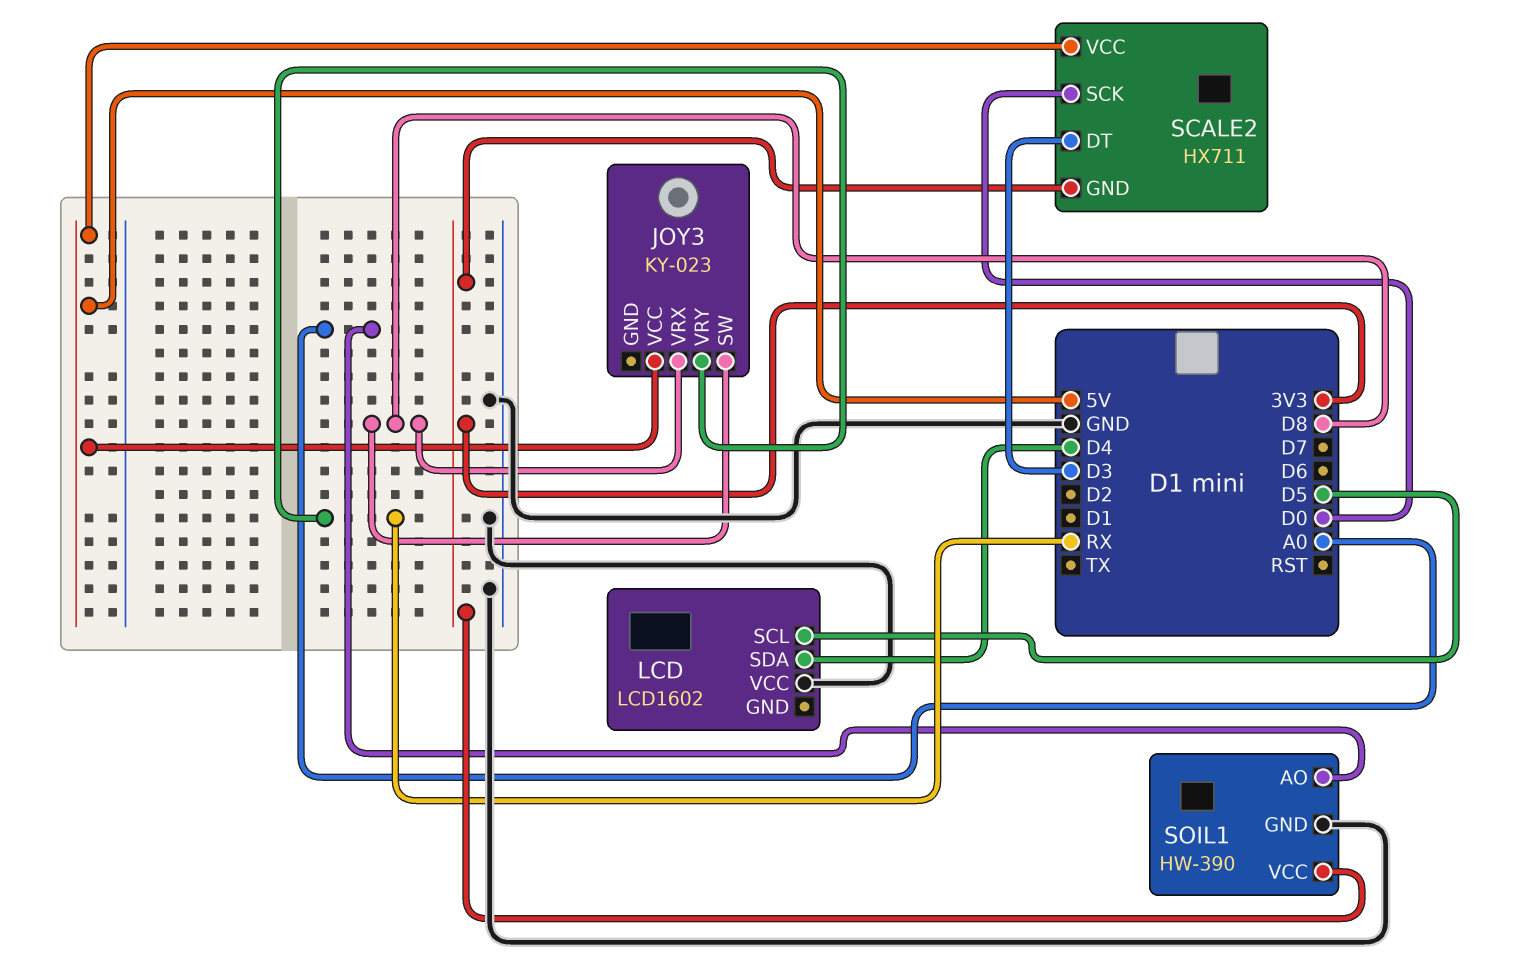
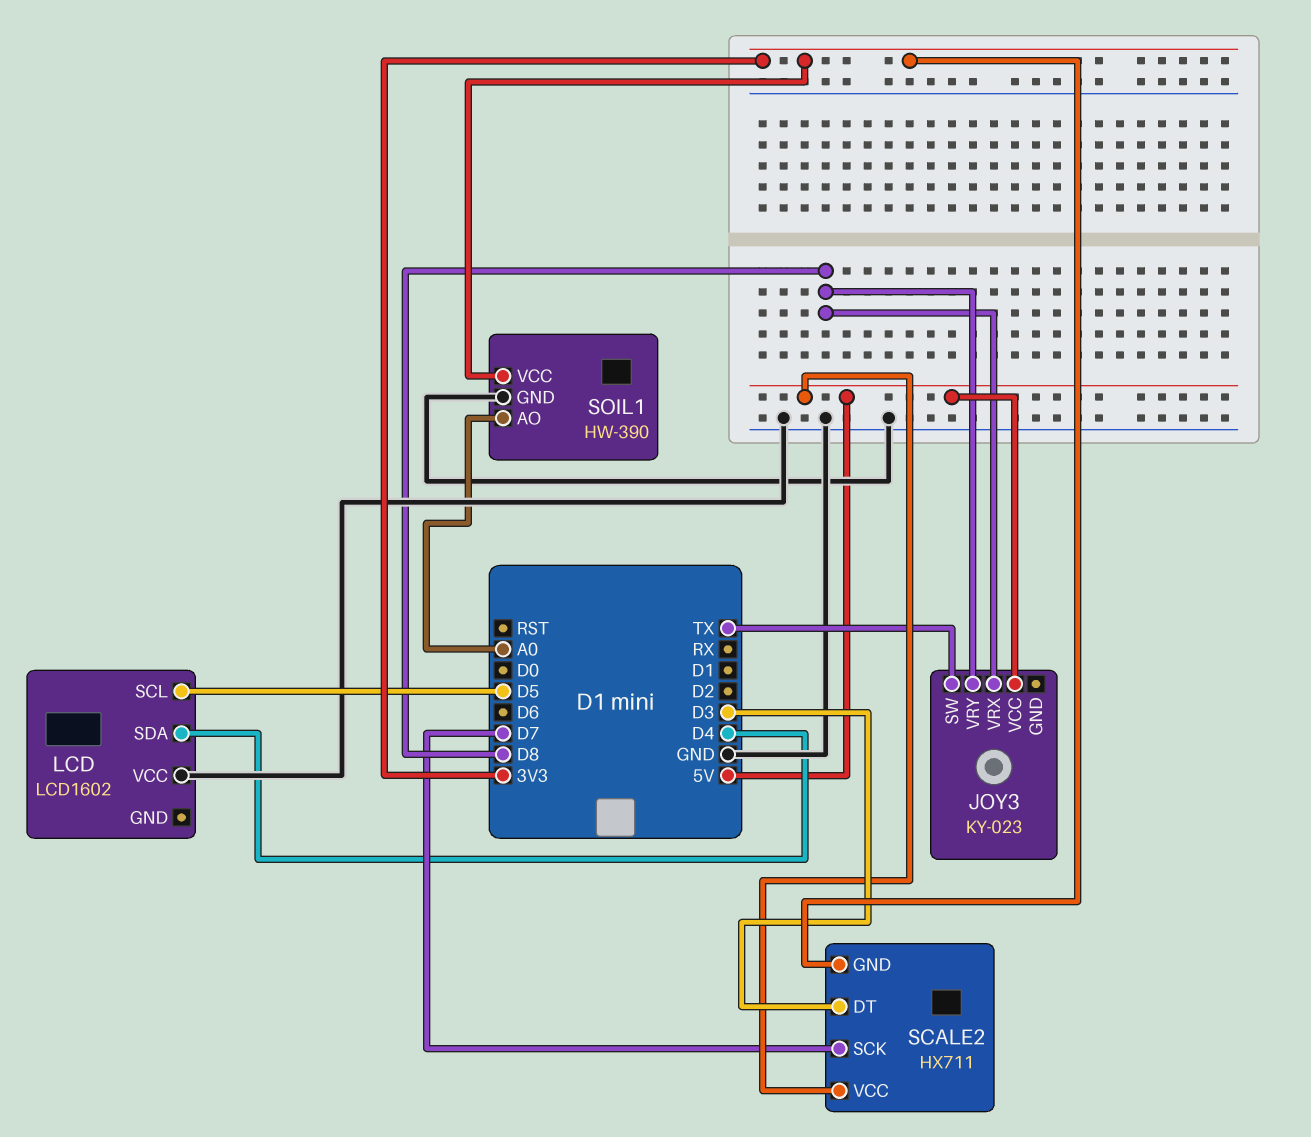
JOY3 pin SW: D8 -> TX
JOY3 pin VRY: RX -> D8
SCALE2 pin SCK: D0 -> D7

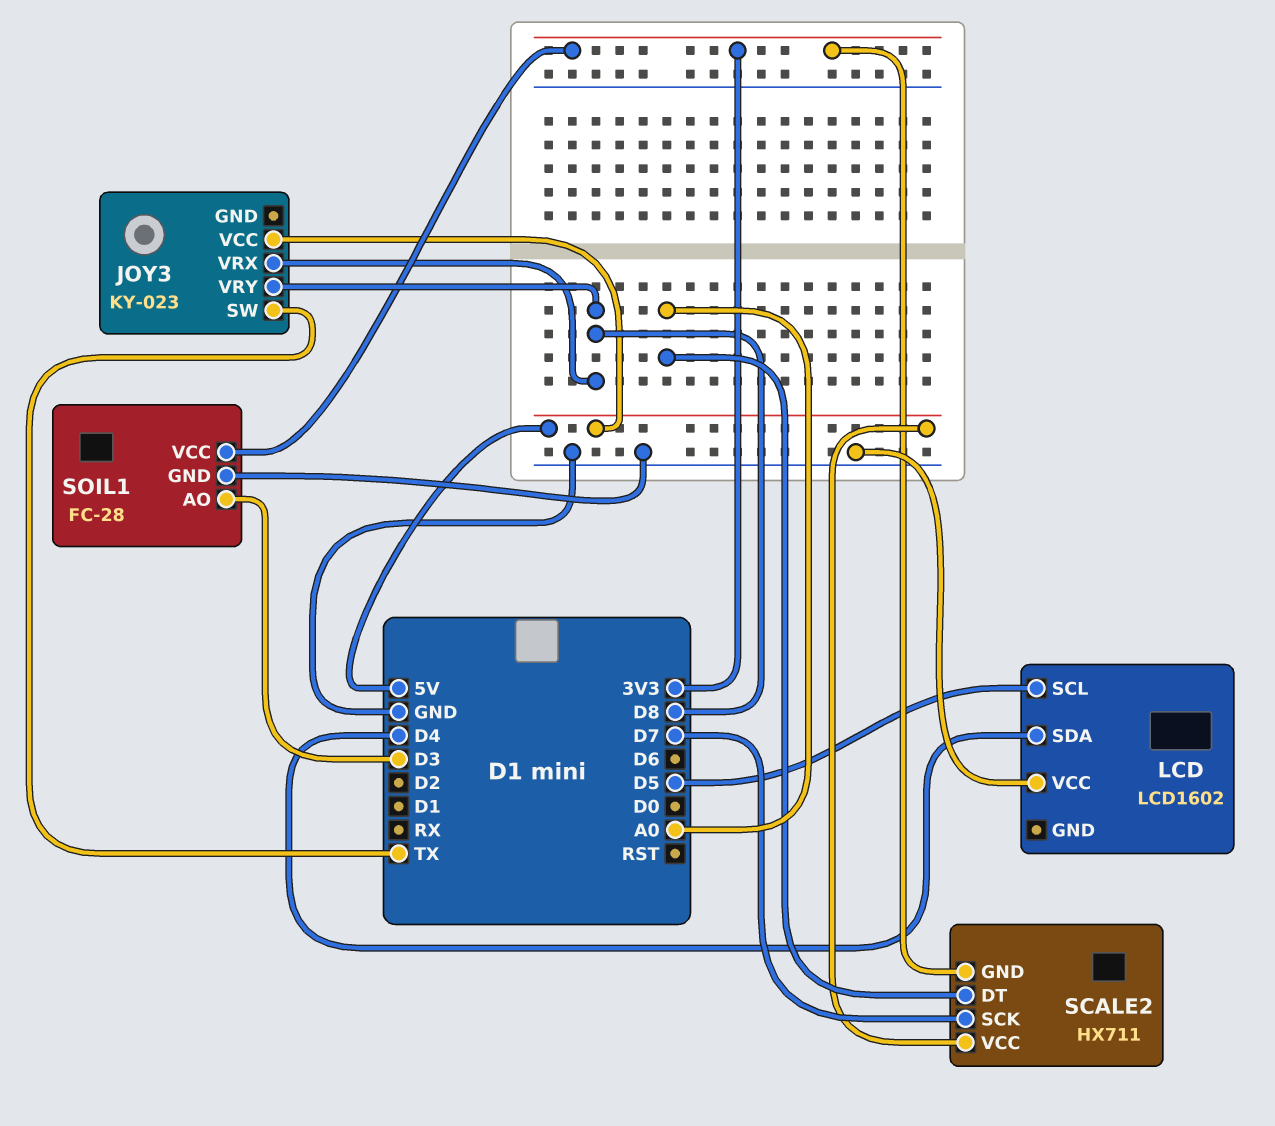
SCALE2 pin DT: D3 -> A0
SOIL1: HW-390 -> FC-28
SOIL1 pin AO: A0 -> D3

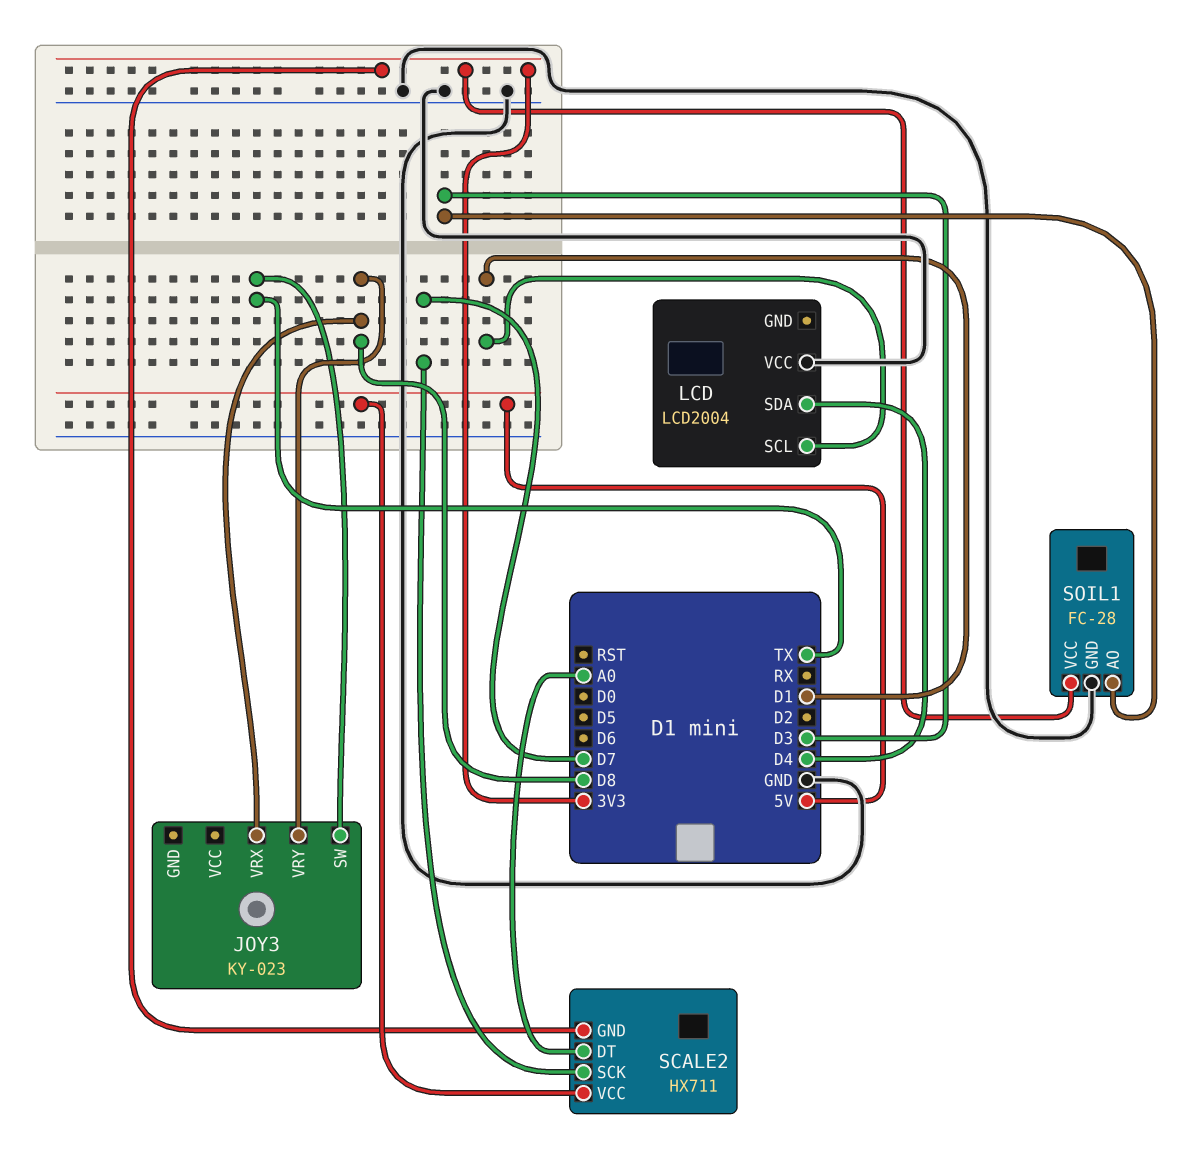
JOY3 pin VCC: 5V -> none
LCD: LCD1602 -> LCD2004
LCD pin SCL: D5 -> D1

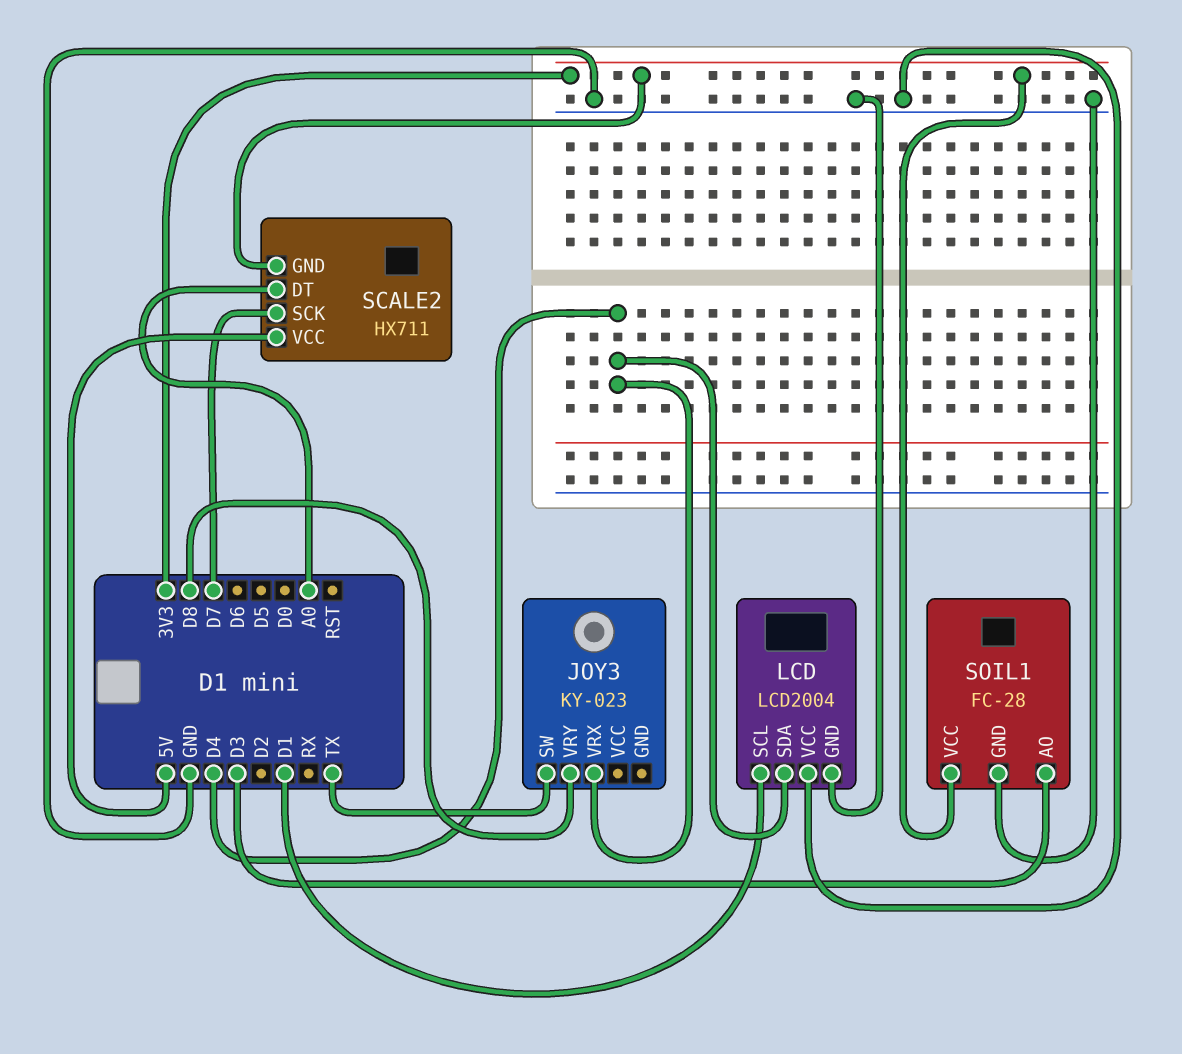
JOY3 pin VRX: D8 -> D4
LCD pin GND: none -> GND

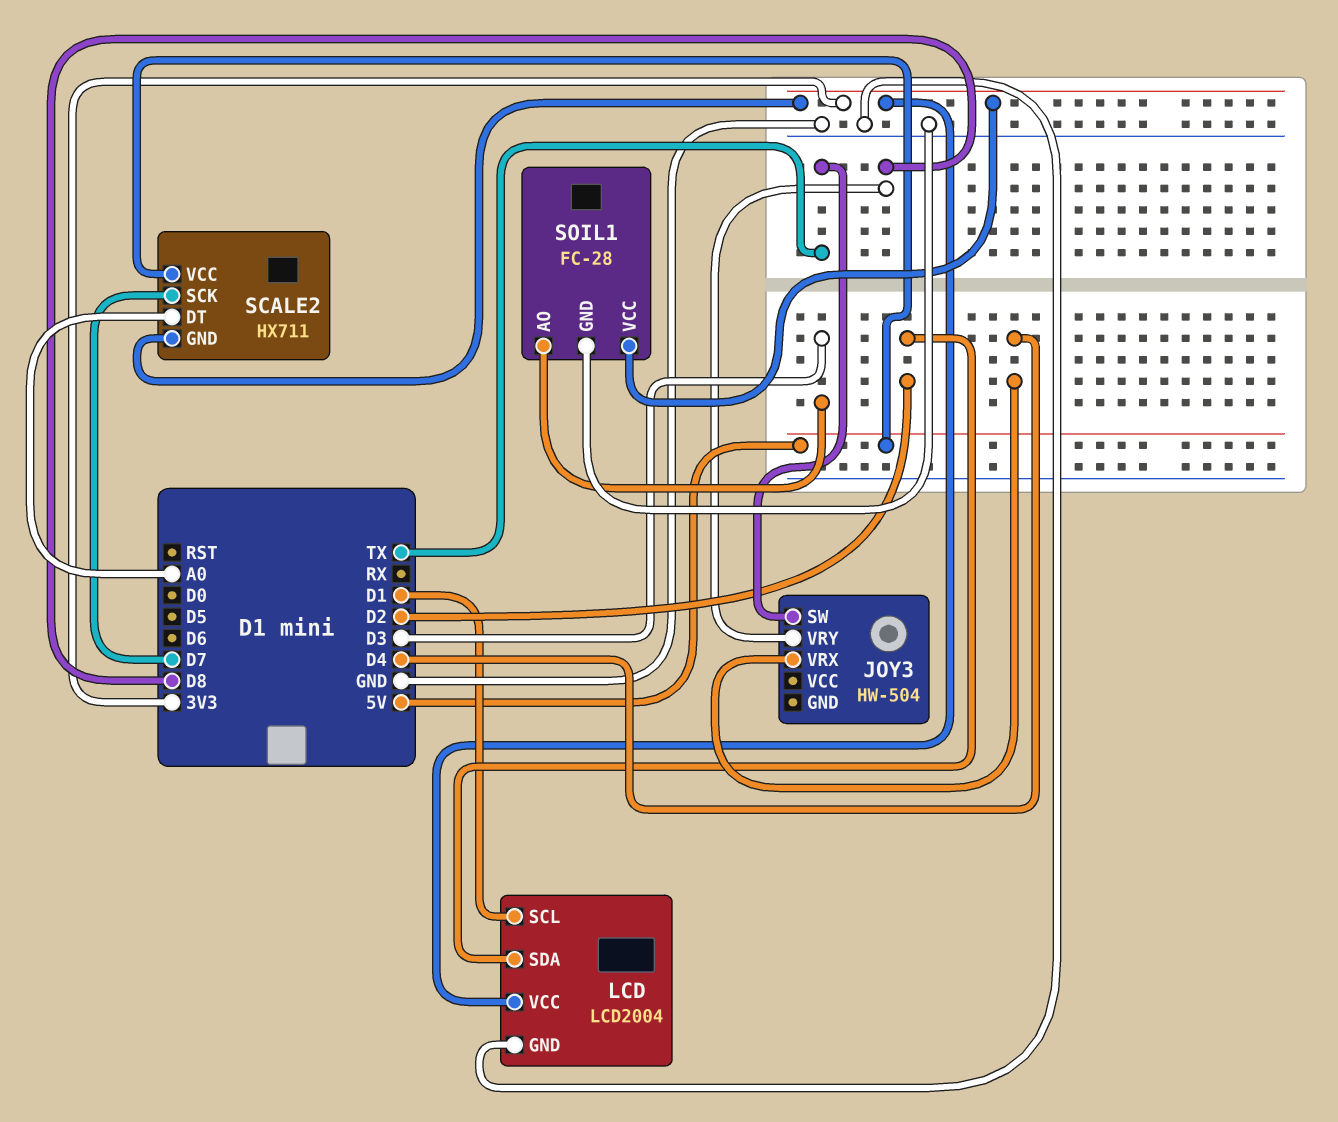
JOY3: KY-023 -> HW-504
LCD pin SDA: D4 -> D2
LCD pin VCC: GND -> 3V3

